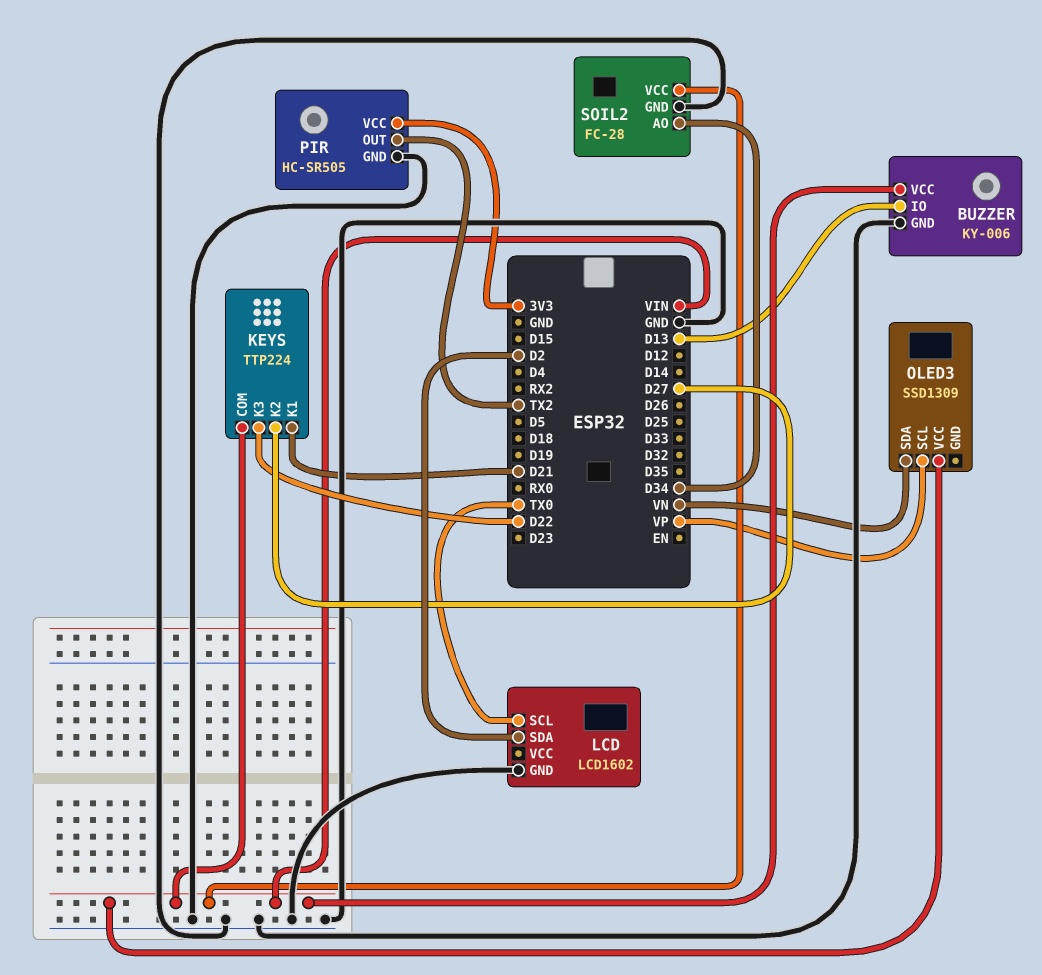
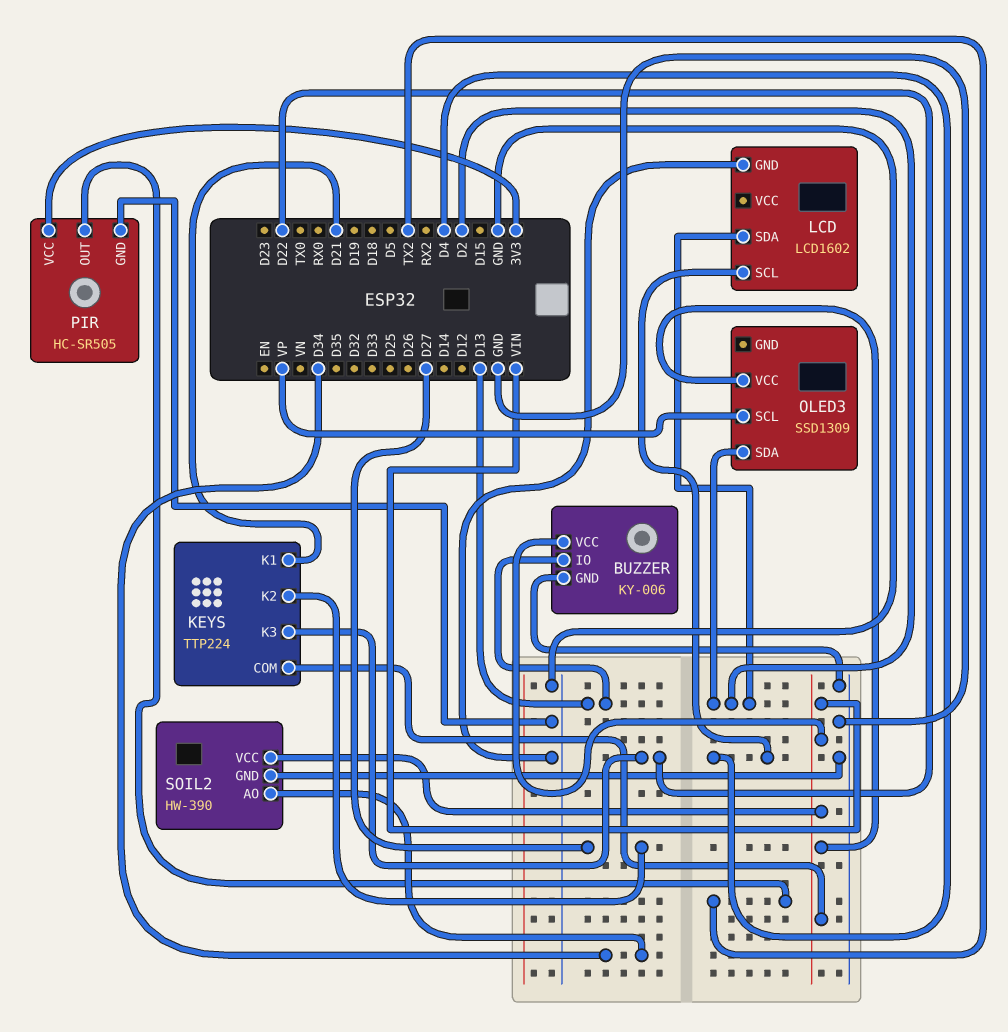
LCD pin SCL: TX0 -> D4
OLED3 pin SDA: VN -> D2
SOIL2: FC-28 -> HW-390

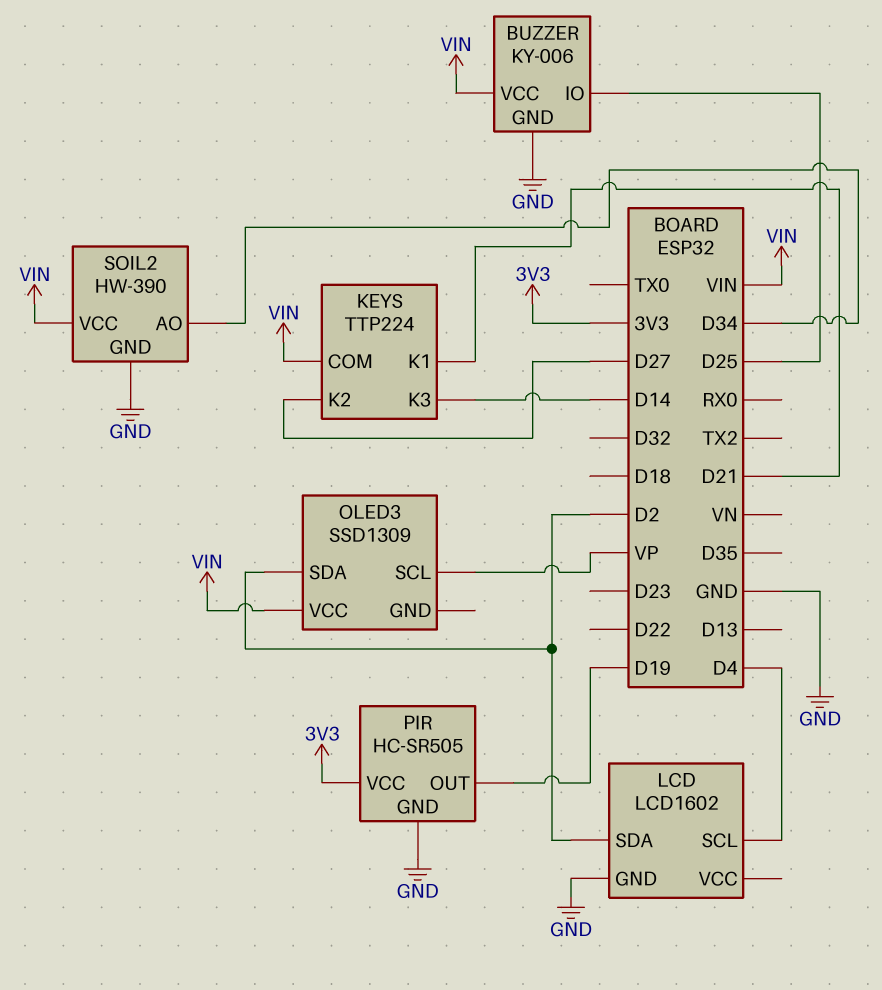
BUZZER pin IO: D13 -> D25
KEYS pin K3: D22 -> D14
PIR pin OUT: TX2 -> D19

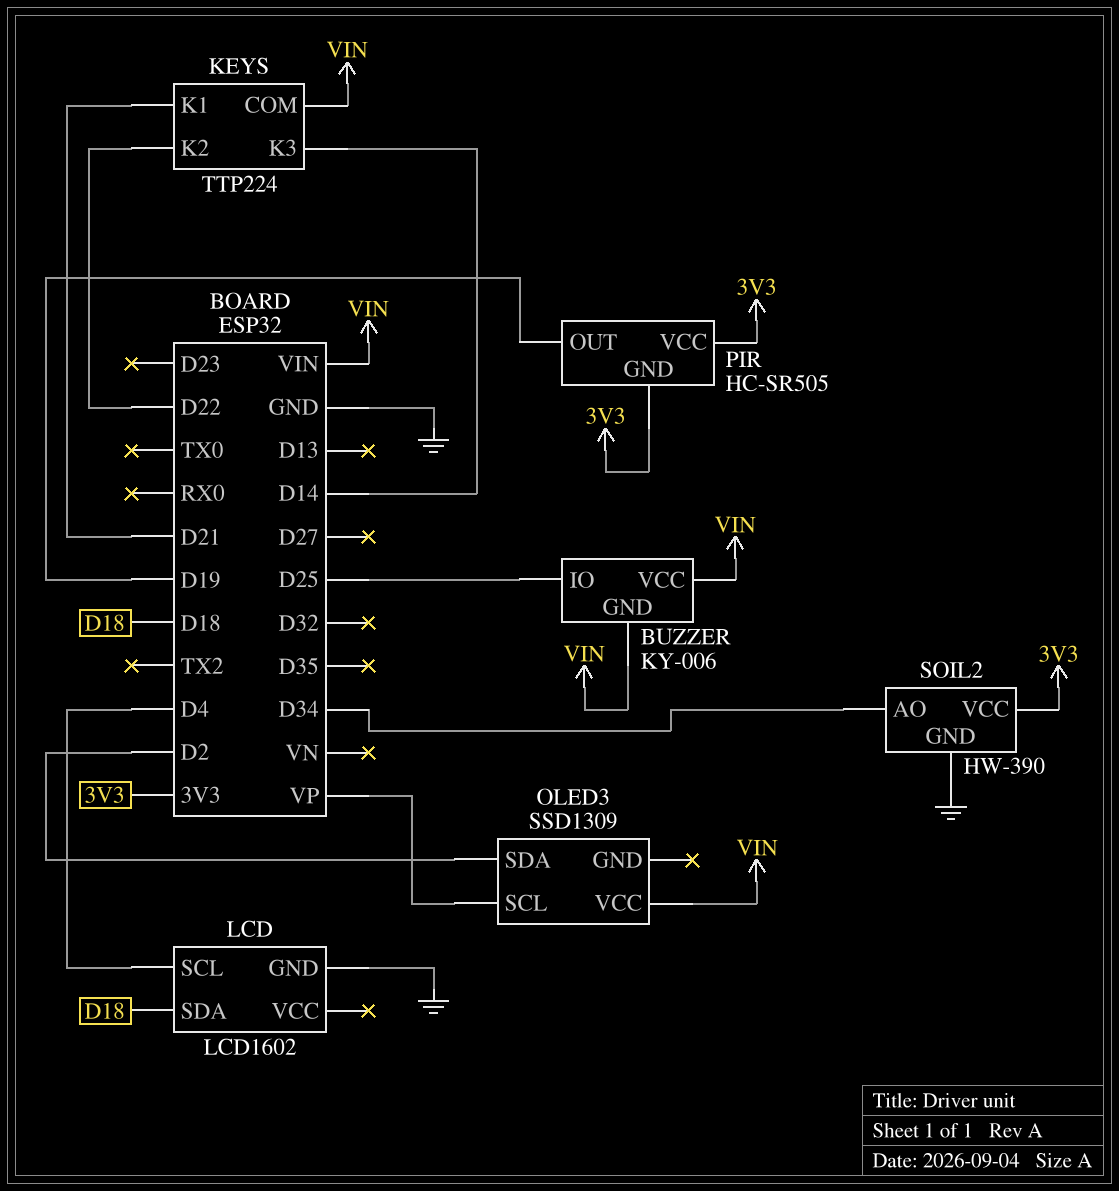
BUZZER pin GND: GND -> VIN
KEYS pin K2: D27 -> D22
LCD pin SDA: D2 -> D18
PIR pin GND: GND -> 3V3
SOIL2 pin VCC: VIN -> 3V3

